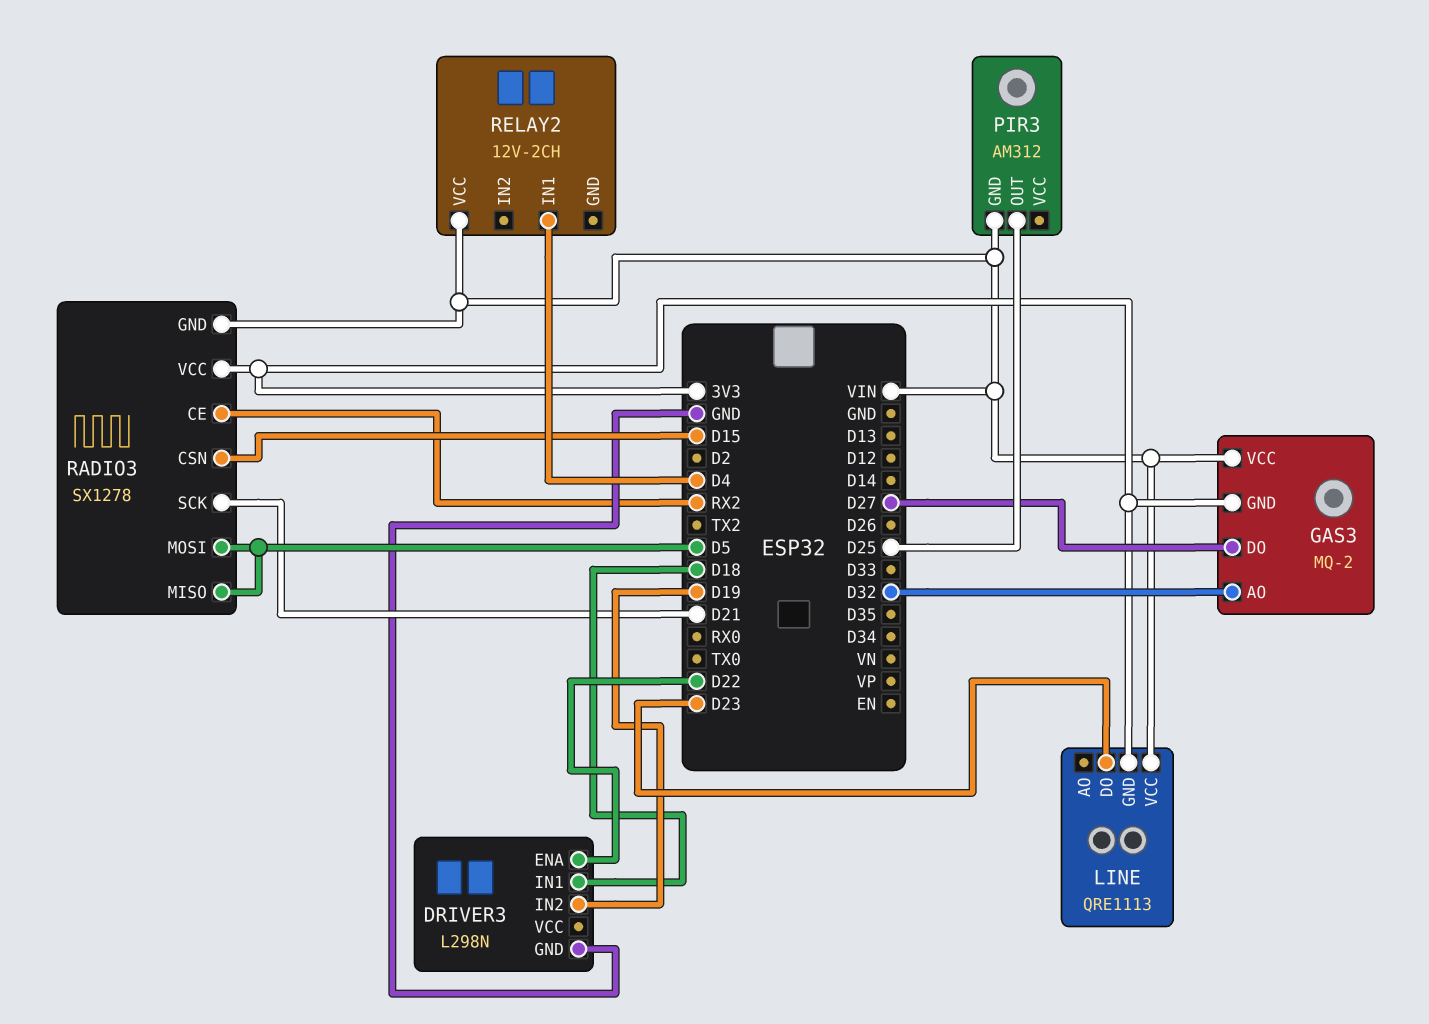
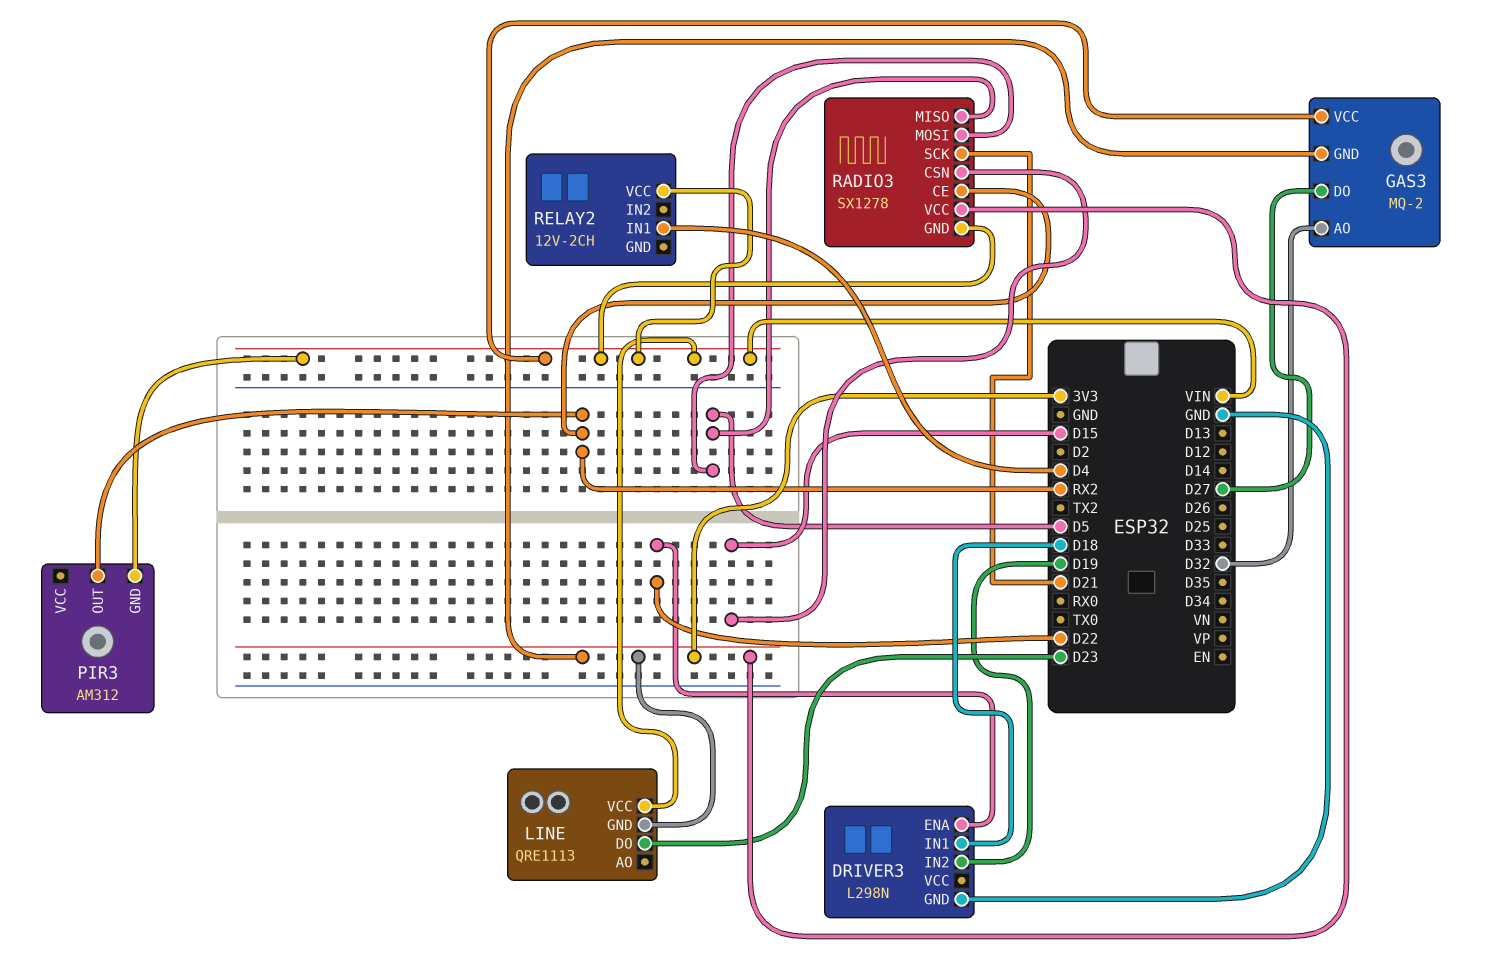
PIR3 pin OUT: D25 -> RX2

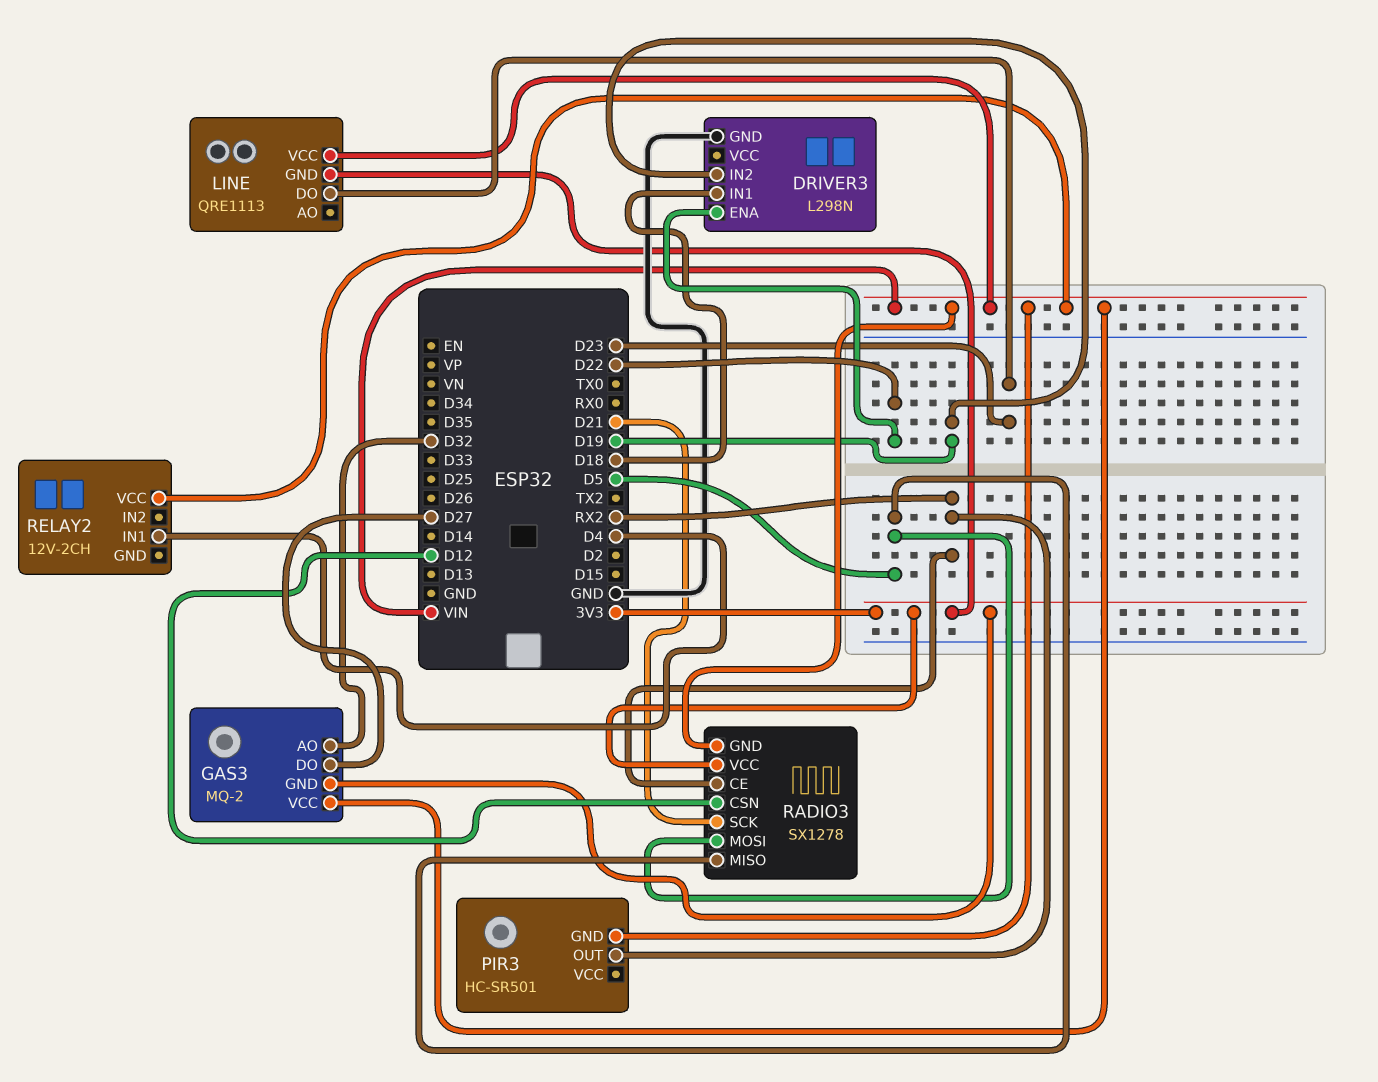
PIR3: AM312 -> HC-SR501
RADIO3 pin CSN: D15 -> D12

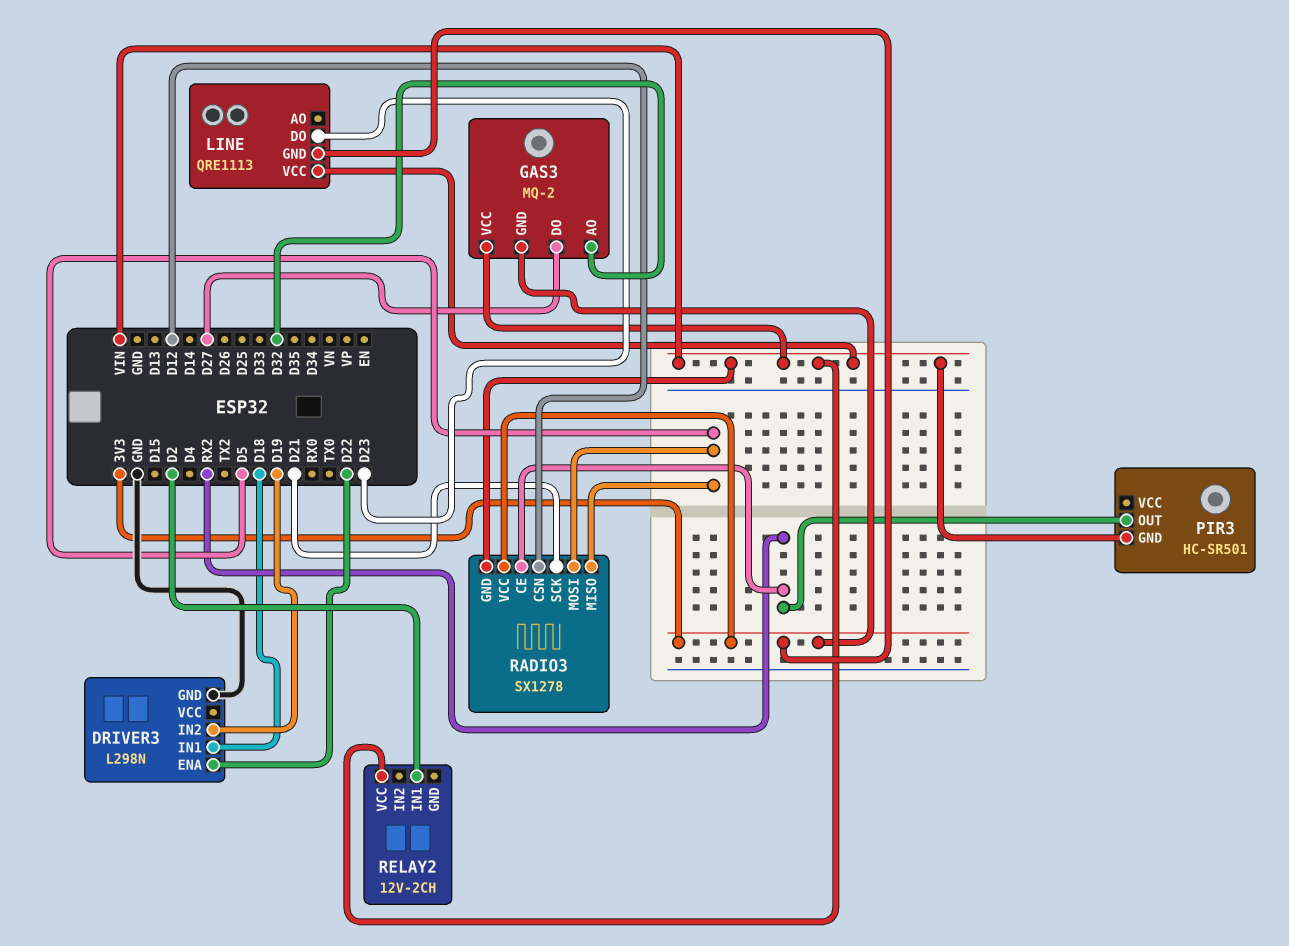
RELAY2 pin IN1: D4 -> D2

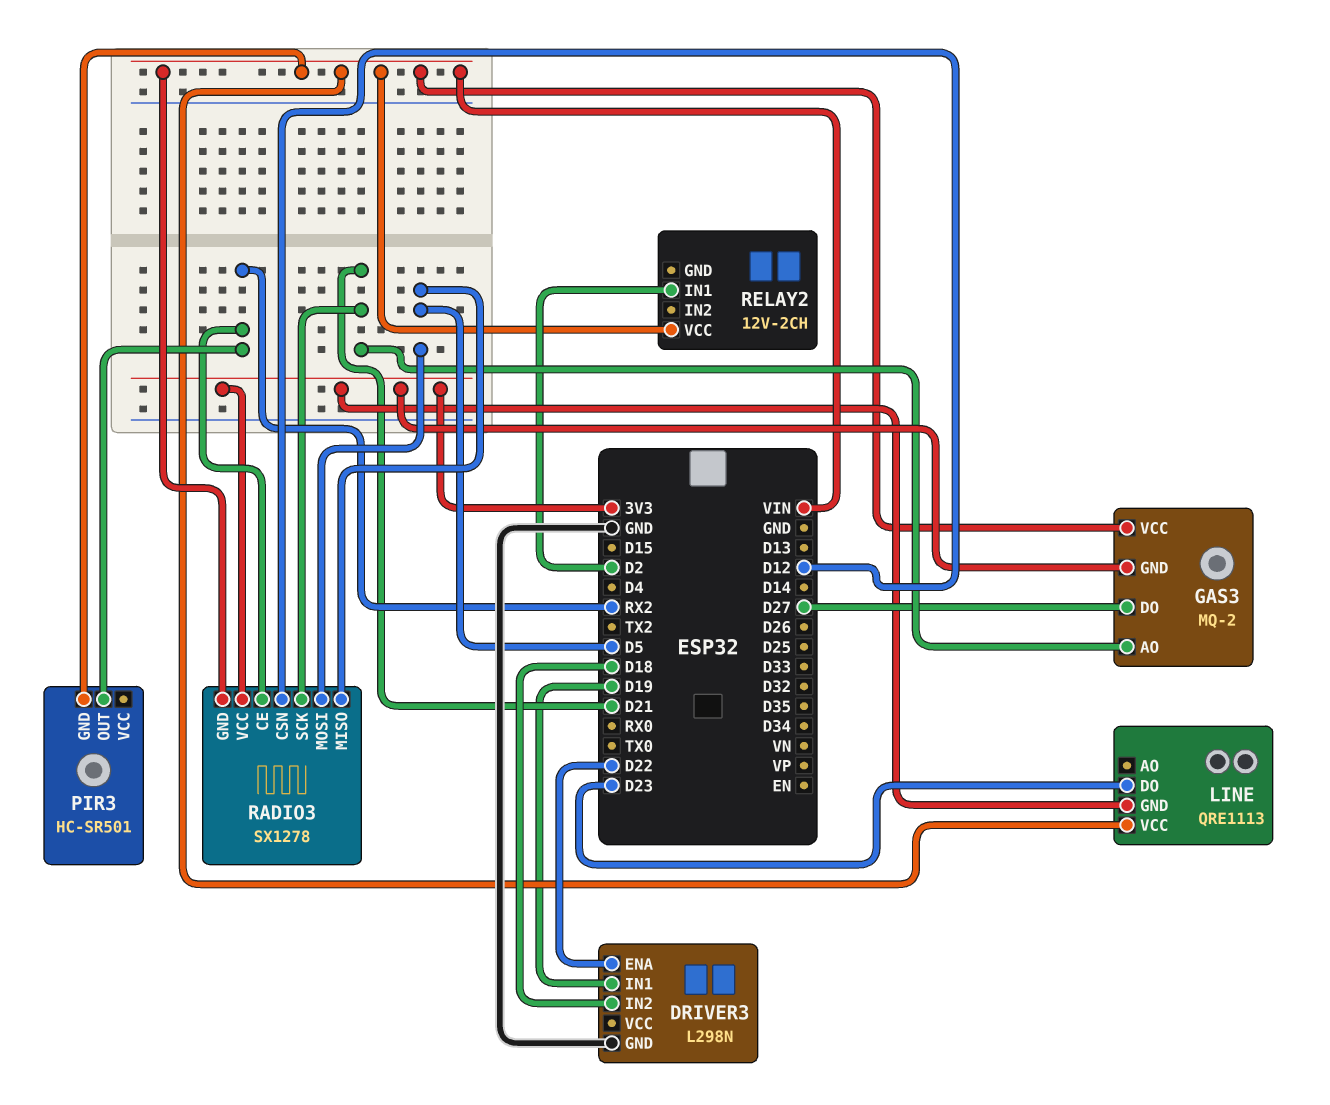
DRIVER3 pin IN1: D18 -> D19
DRIVER3 pin IN2: D19 -> D18
GAS3 pin AO: D32 -> D21

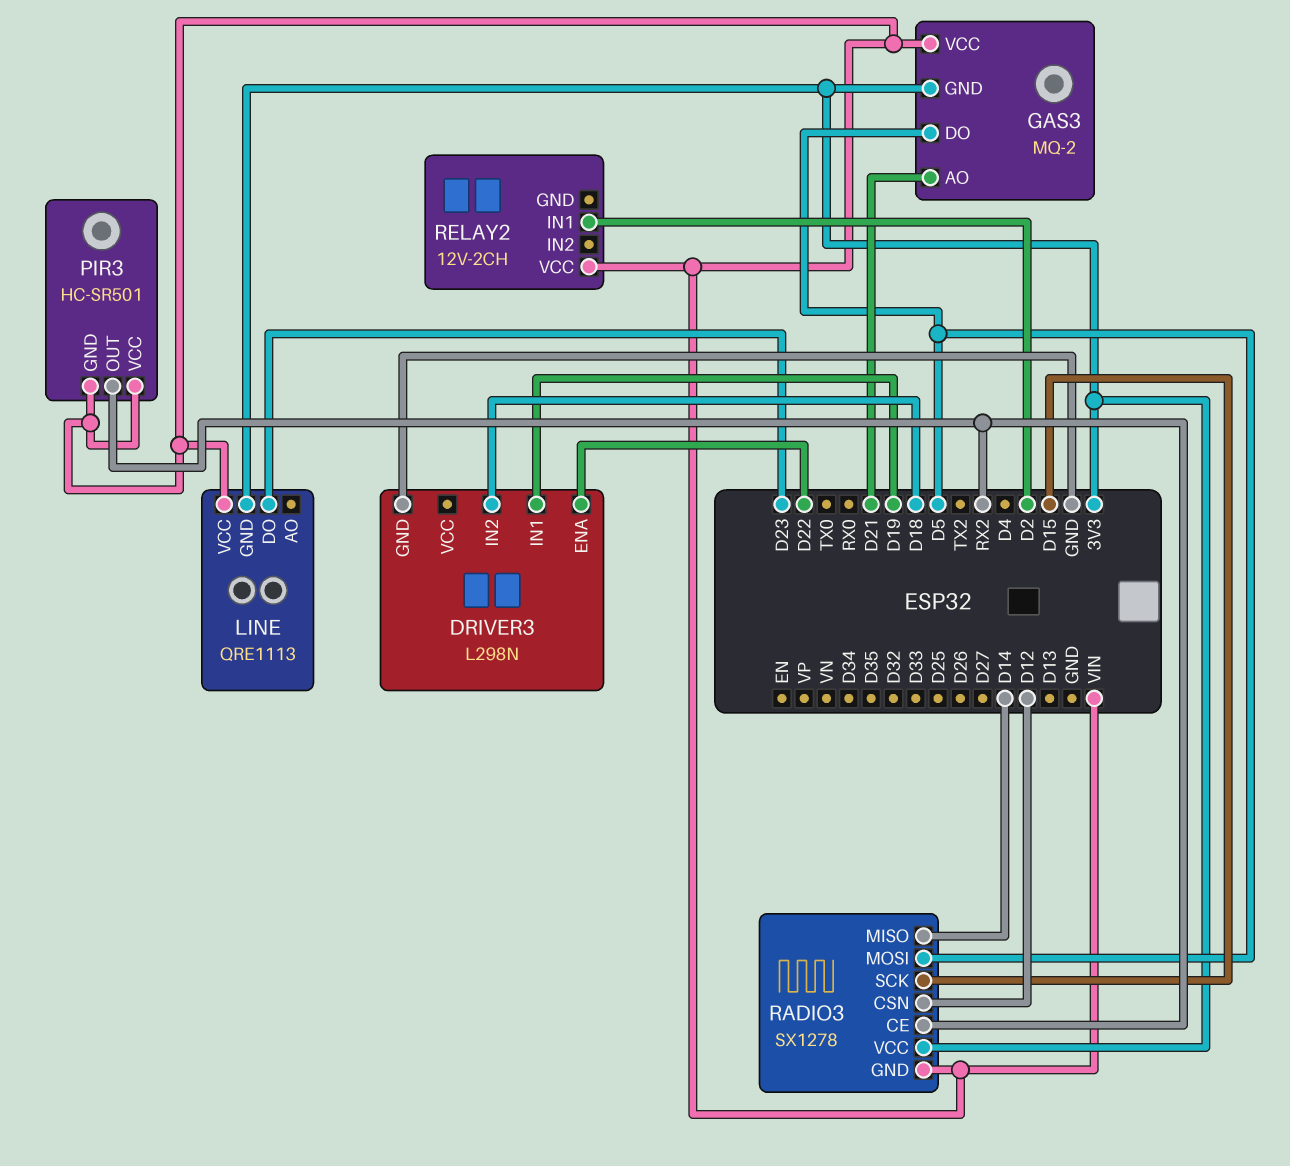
GAS3 pin DO: D27 -> D5
PIR3 pin VCC: none -> VIN
RADIO3 pin MISO: D5 -> D14
RADIO3 pin SCK: D21 -> D15

